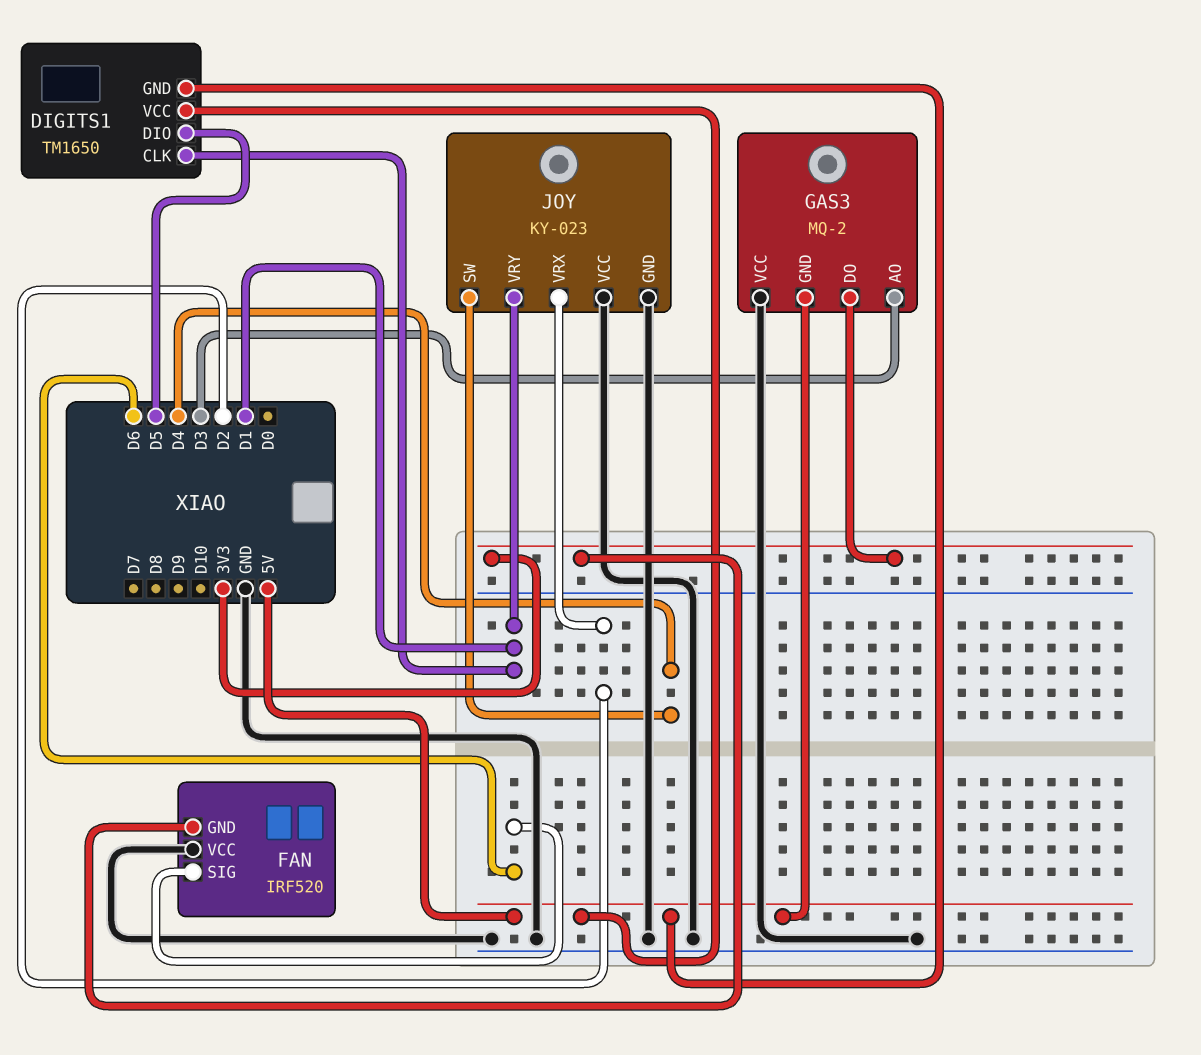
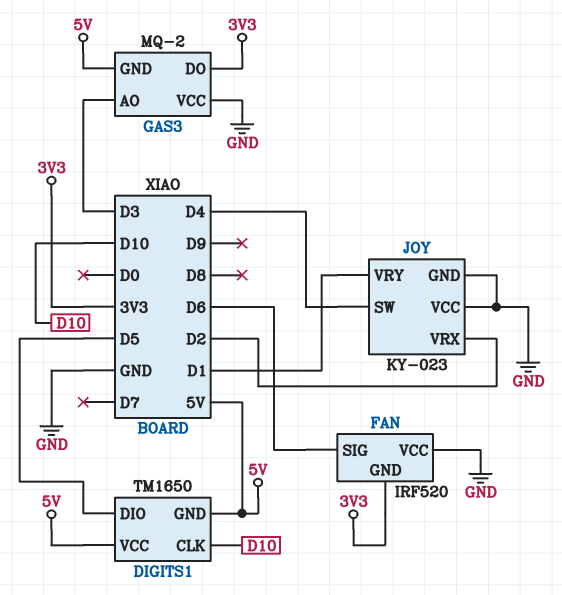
DIGITS1 pin CLK: D1 -> D10

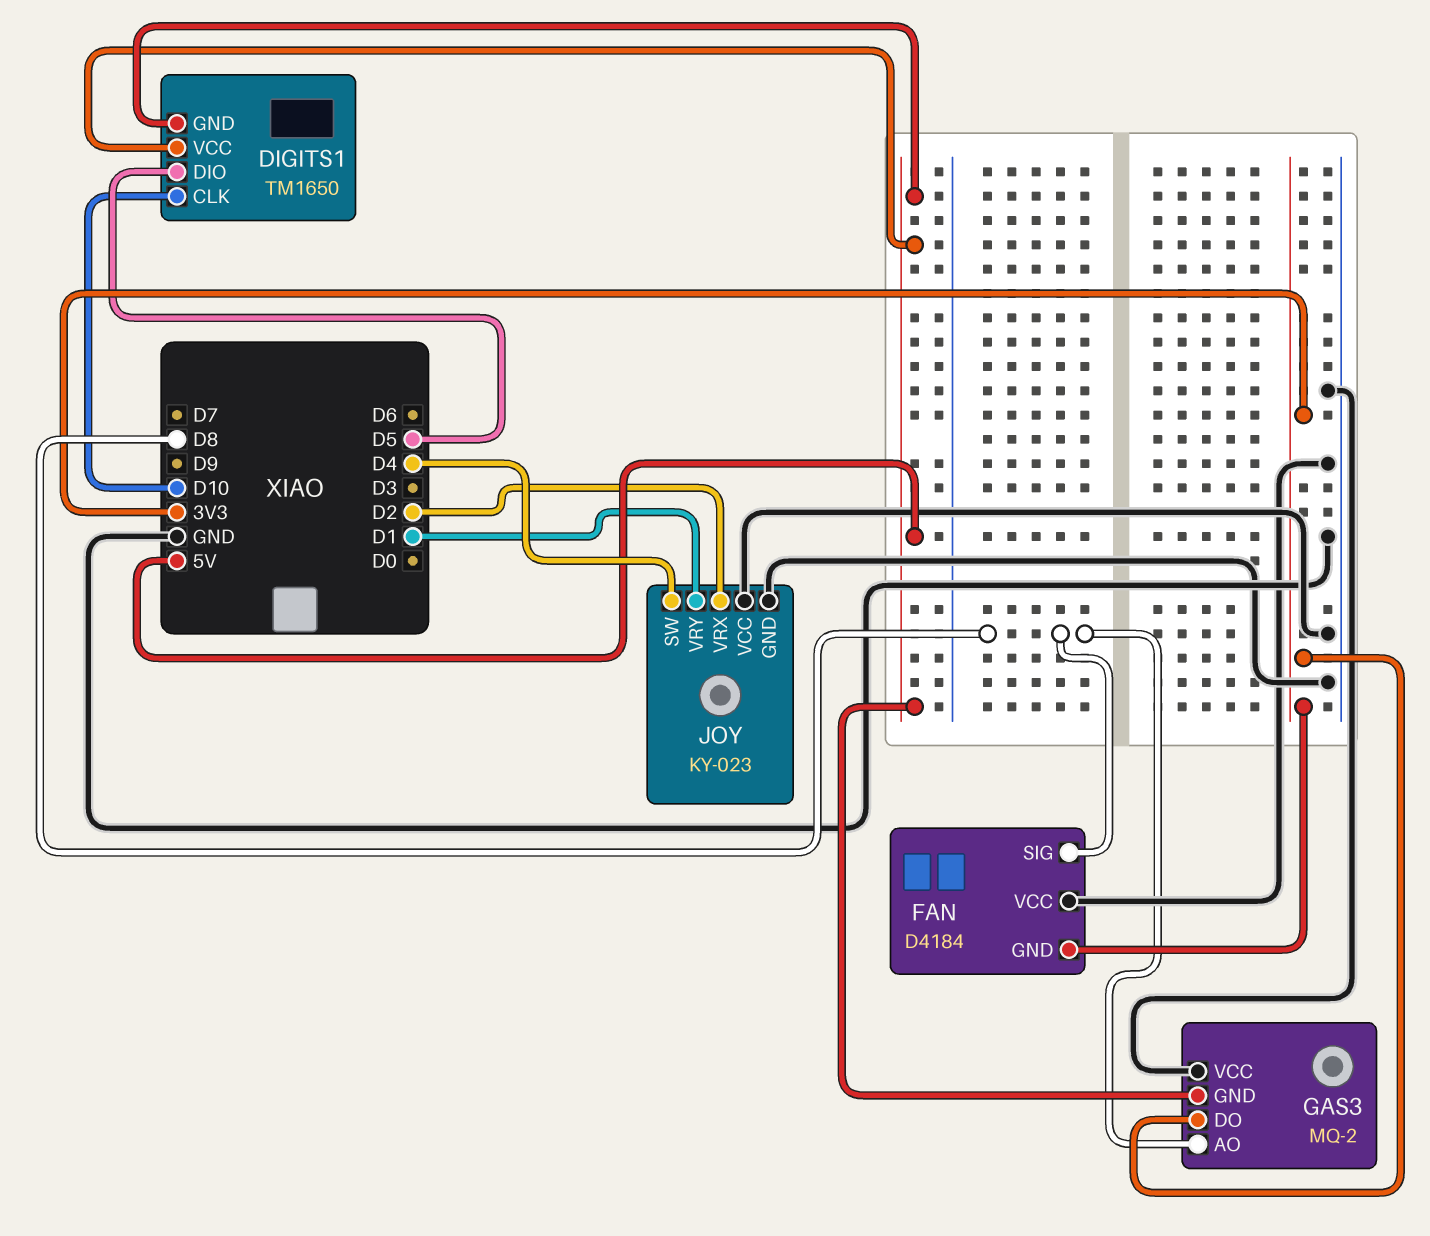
FAN: IRF520 -> D4184
FAN pin SIG: D6 -> D8
GAS3 pin AO: D3 -> D8

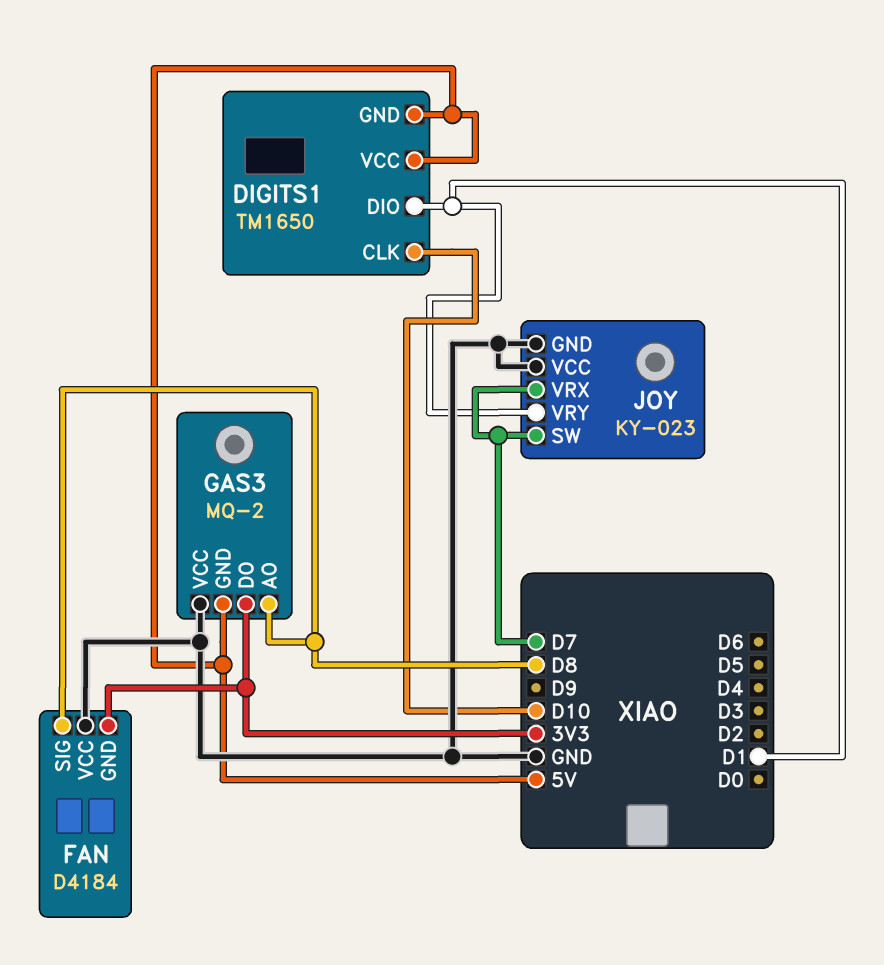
DIGITS1 pin DIO: D5 -> D1
JOY pin SW: D4 -> D7
JOY pin VRX: D2 -> D7

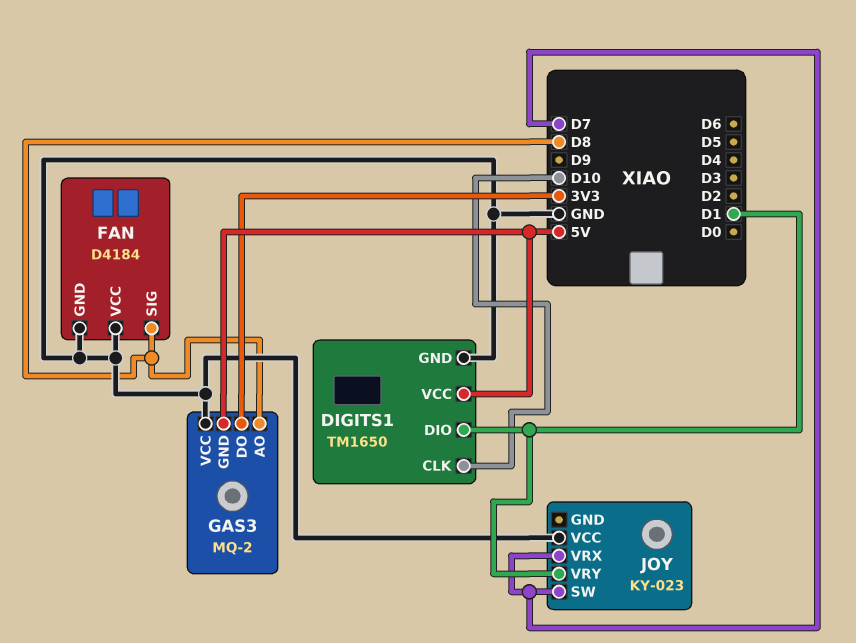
DIGITS1 pin GND: 5V -> GND
FAN pin GND: 3V3 -> GND
JOY pin GND: GND -> none

